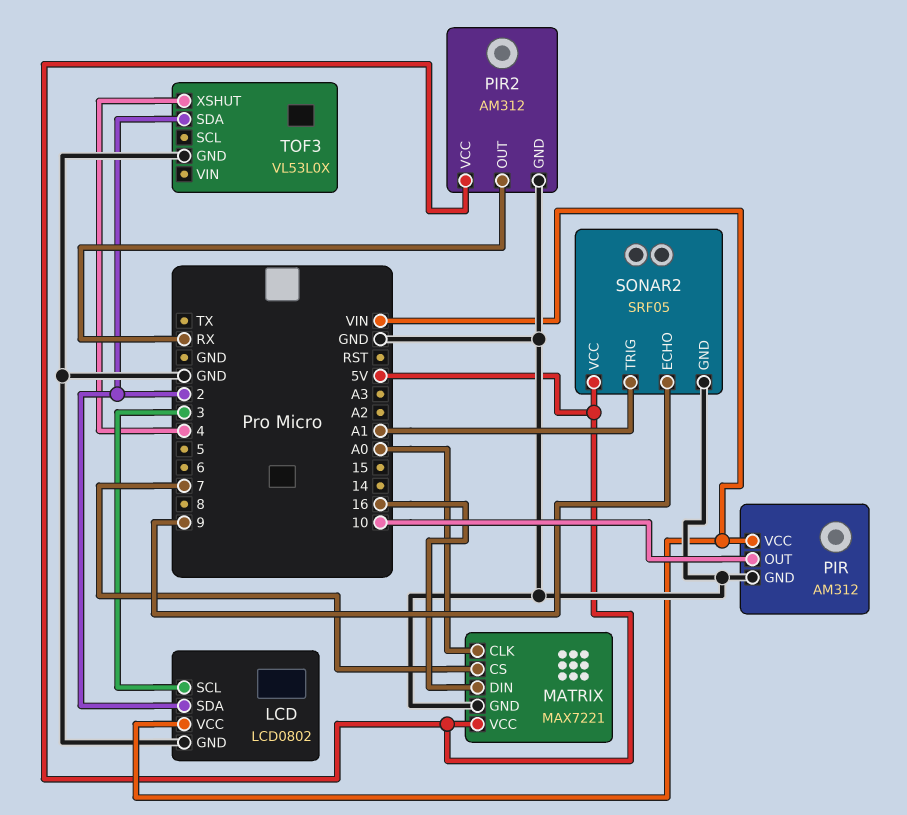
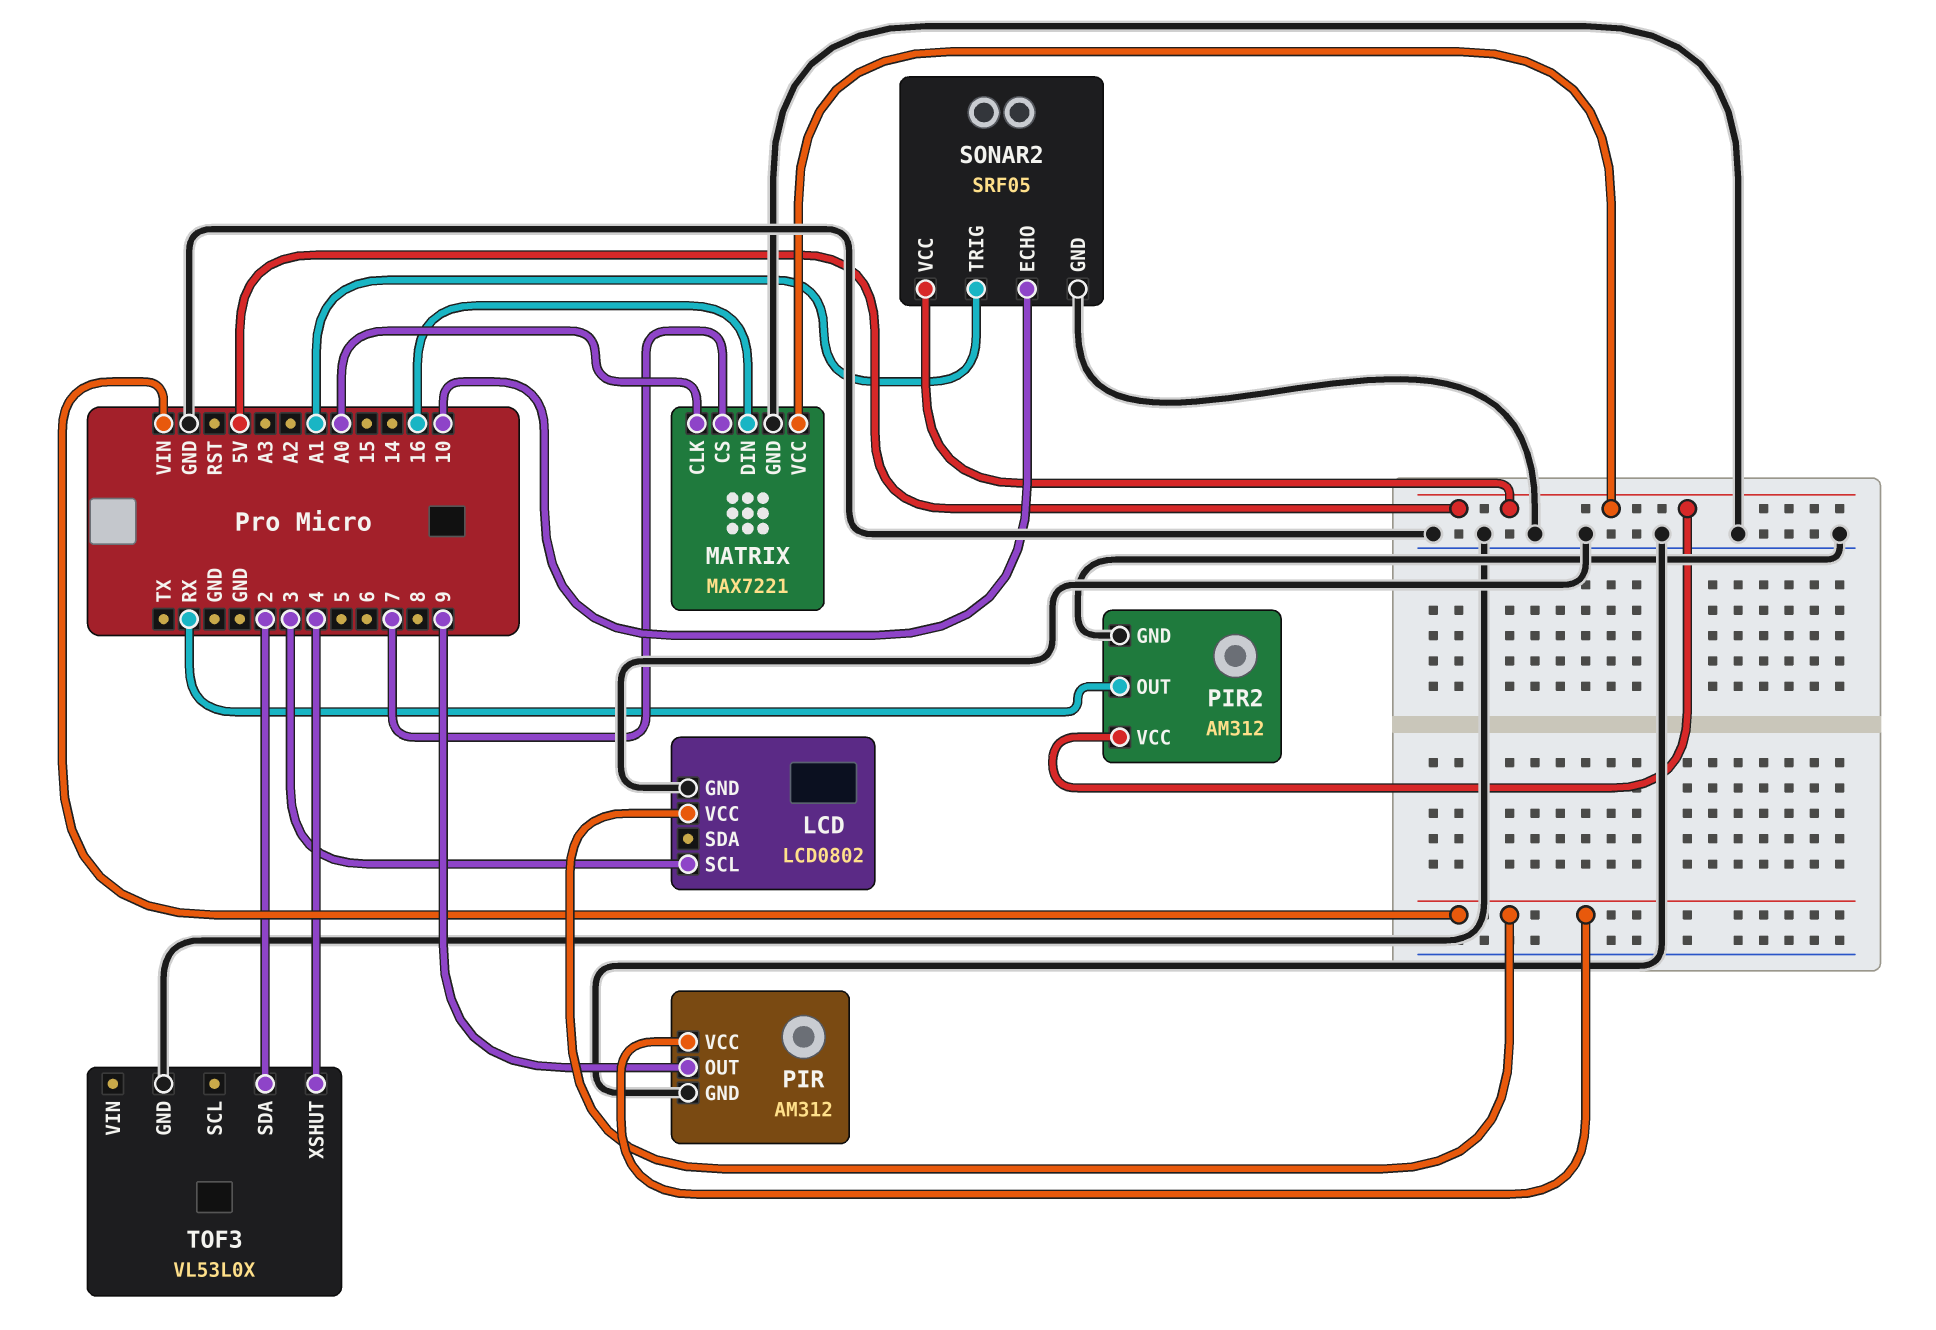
LCD pin SDA: 2 -> none
PIR pin OUT: 10 -> 9
SONAR2 pin ECHO: 9 -> 10

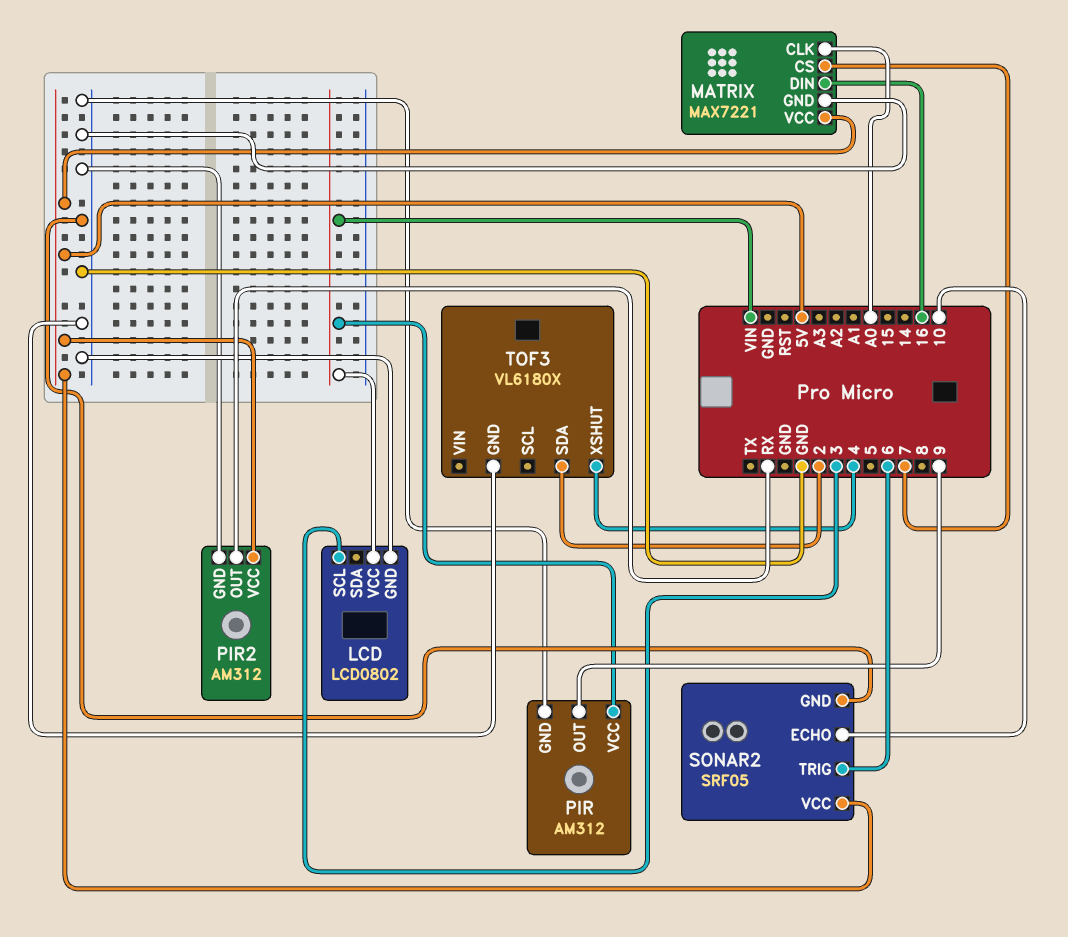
SONAR2 pin TRIG: A1 -> 6
TOF3: VL53L0X -> VL6180X

